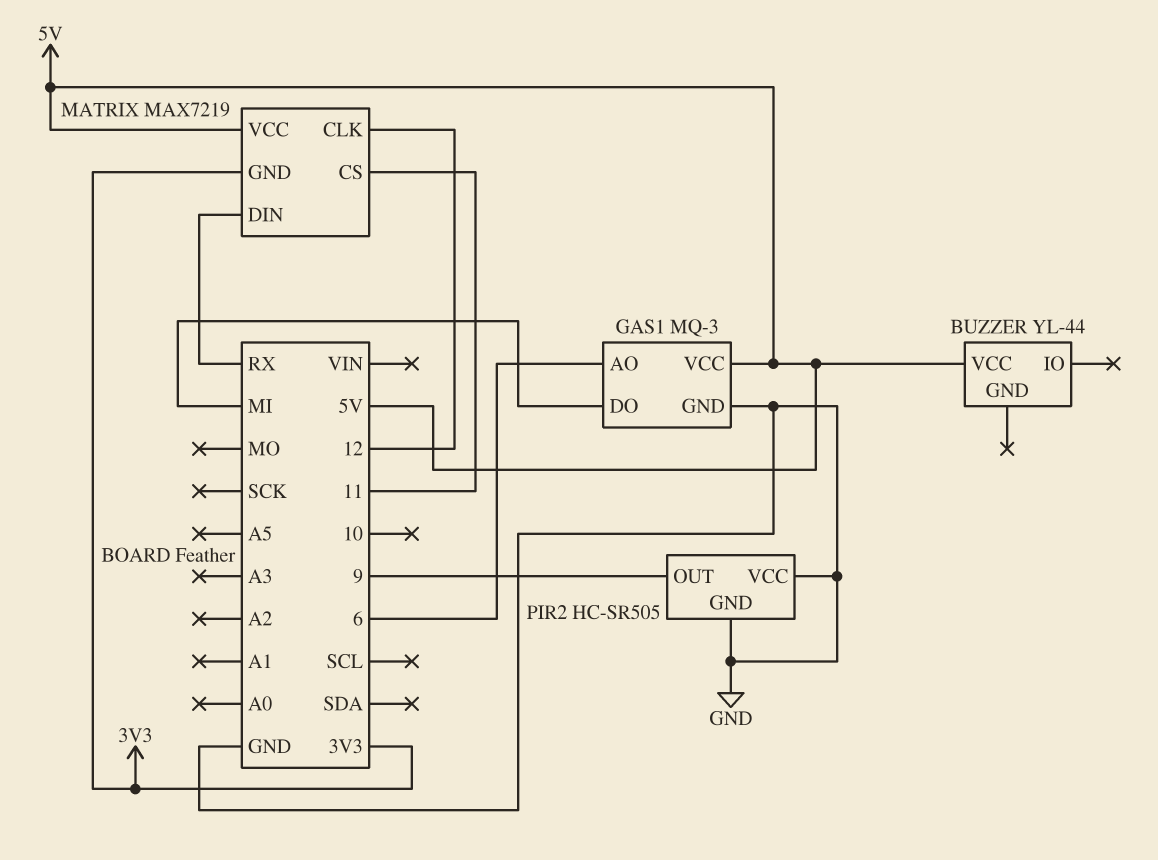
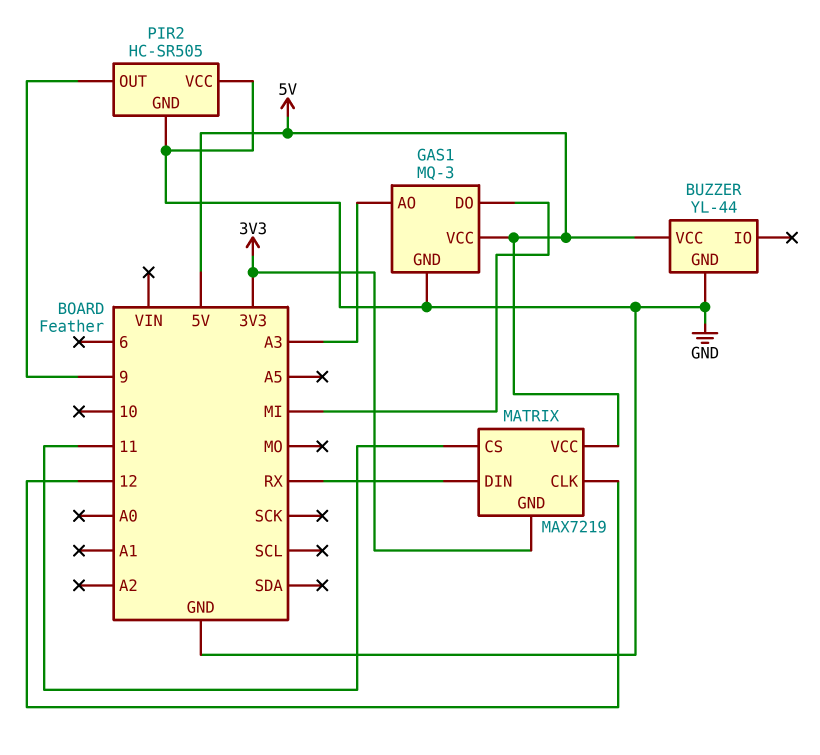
BUZZER pin GND: none -> GND
GAS1 pin AO: 6 -> A3

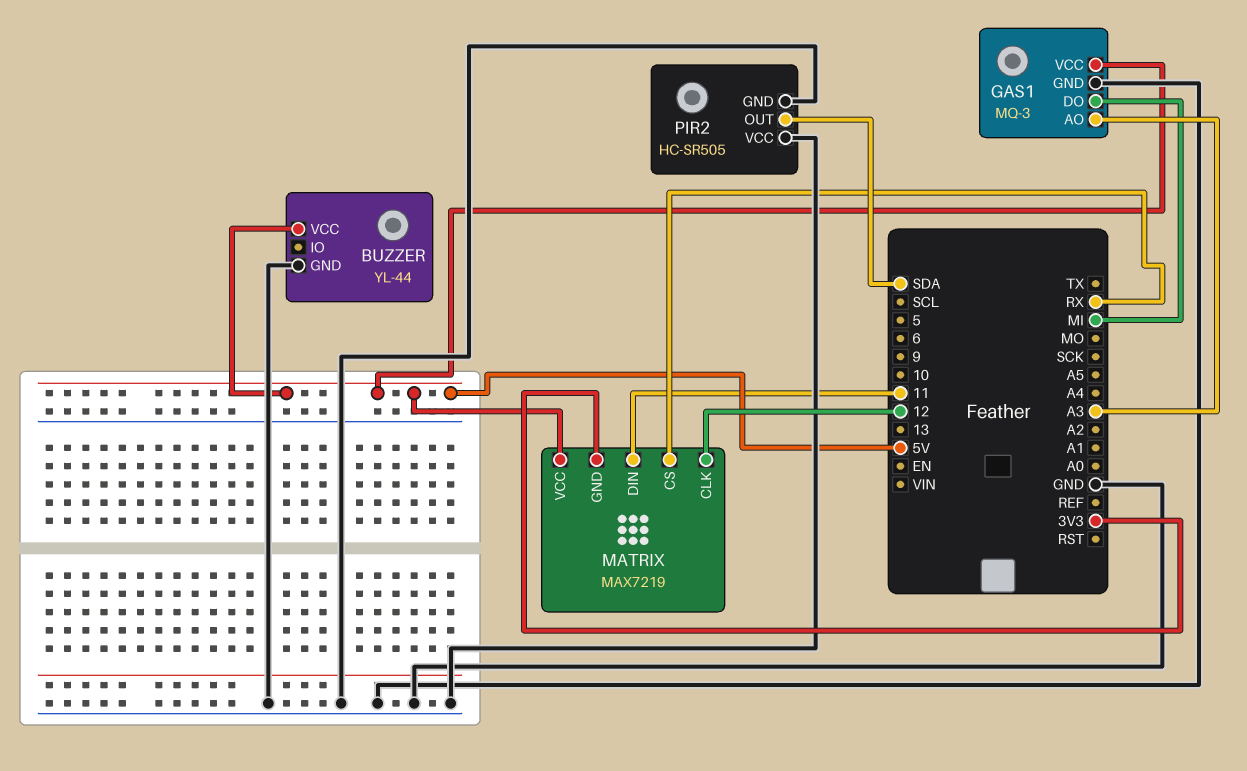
MATRIX pin CS: 11 -> RX
MATRIX pin DIN: RX -> 11
PIR2 pin OUT: 9 -> SDA

